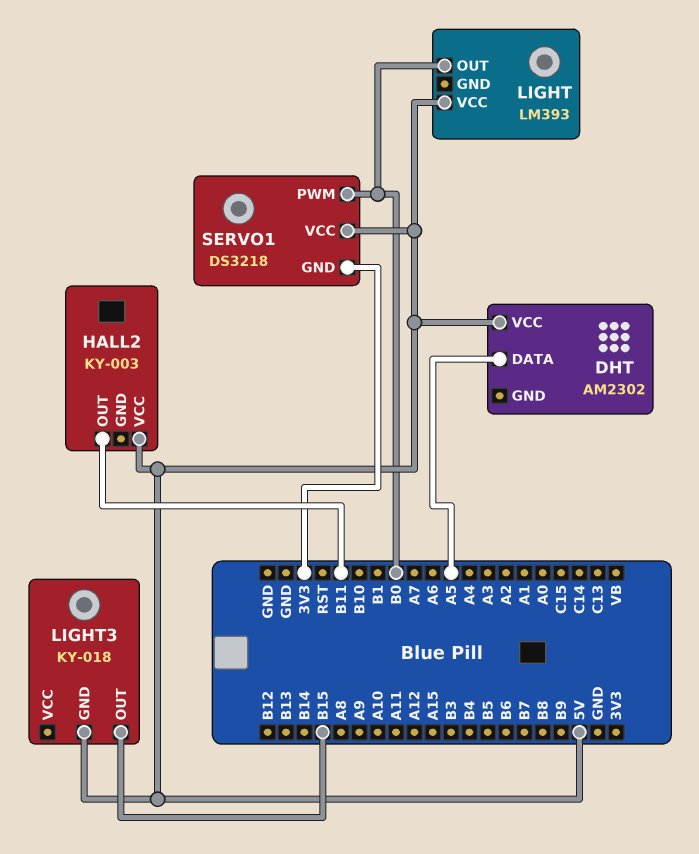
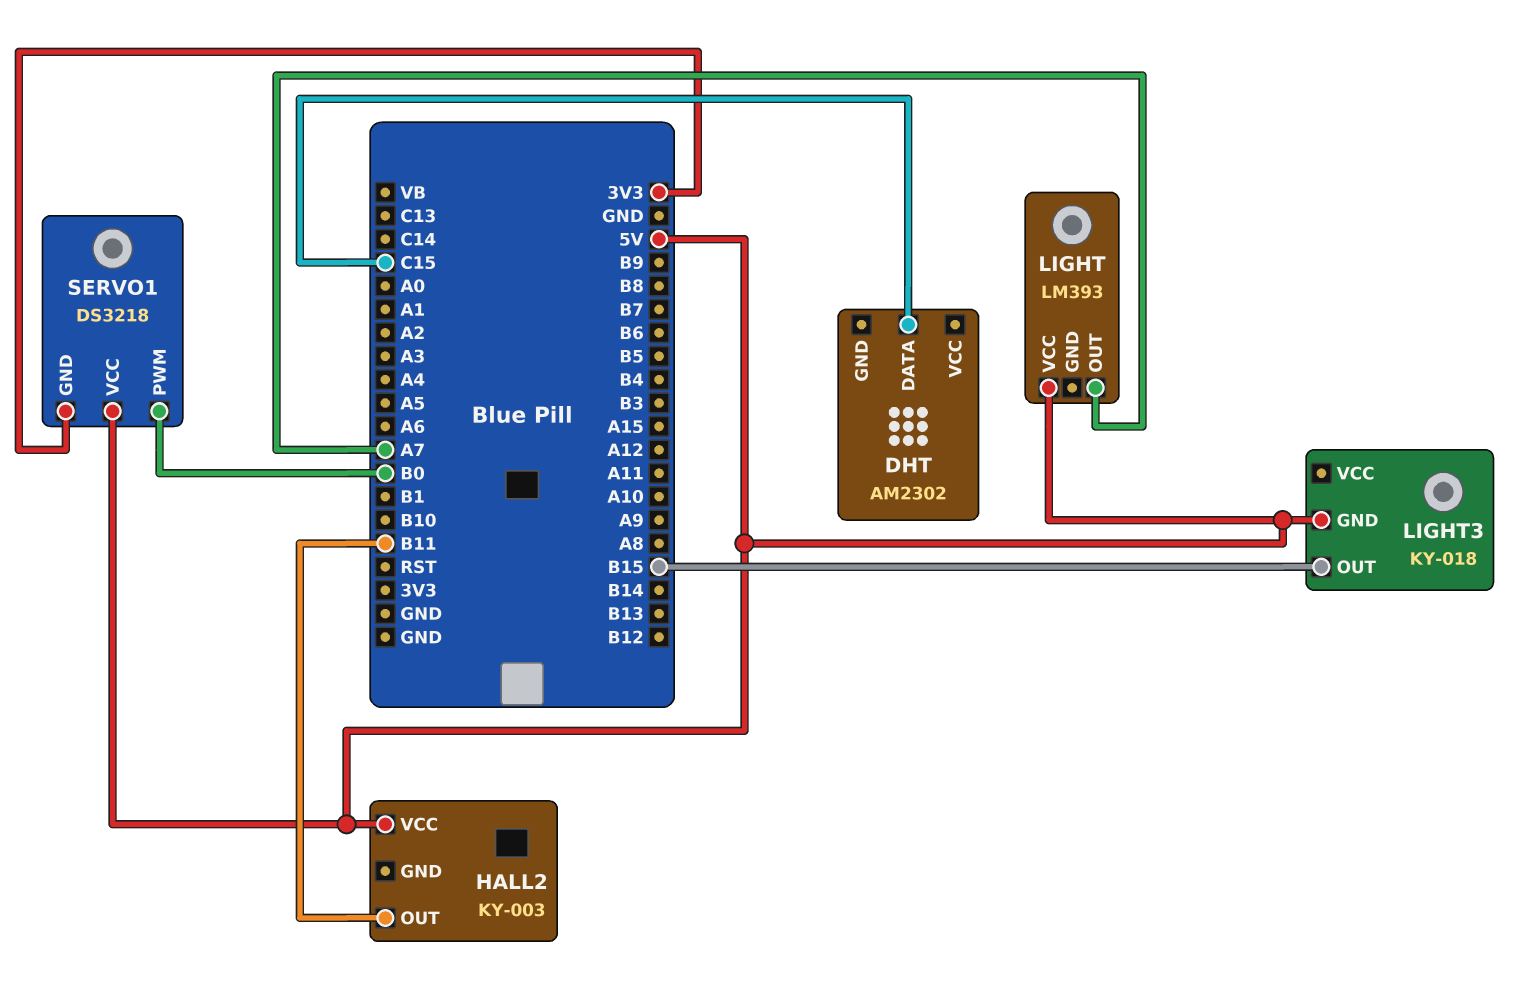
DHT pin DATA: A5 -> C15
DHT pin VCC: 5V -> none
LIGHT pin OUT: B0 -> A7

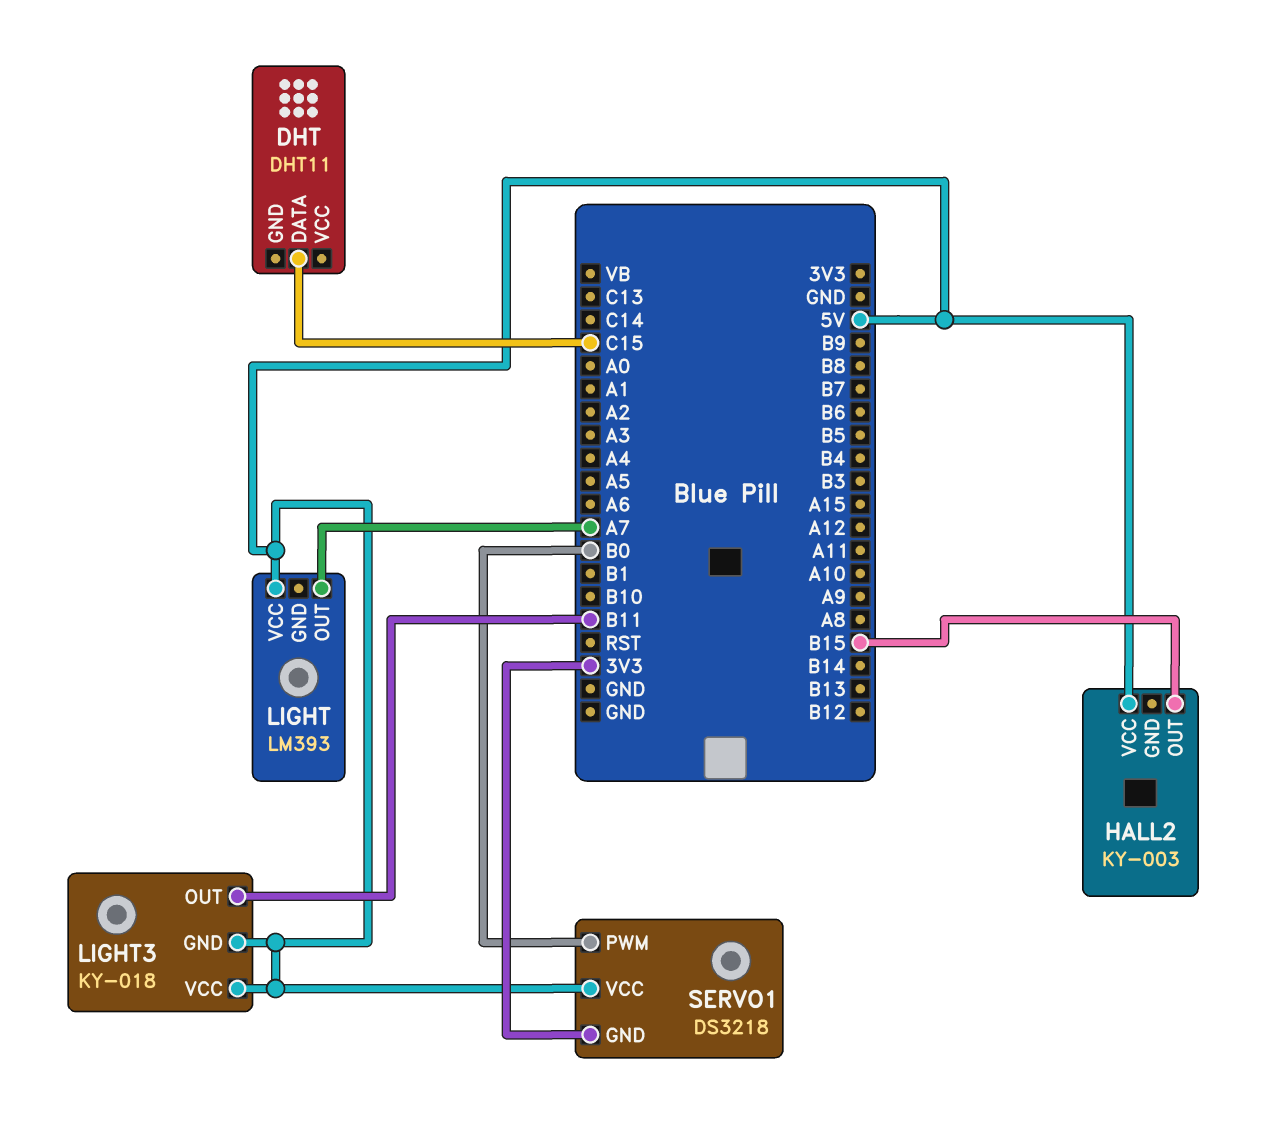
DHT: AM2302 -> DHT11
HALL2 pin OUT: B11 -> B15
LIGHT3 pin OUT: B15 -> B11
LIGHT3 pin VCC: none -> 5V

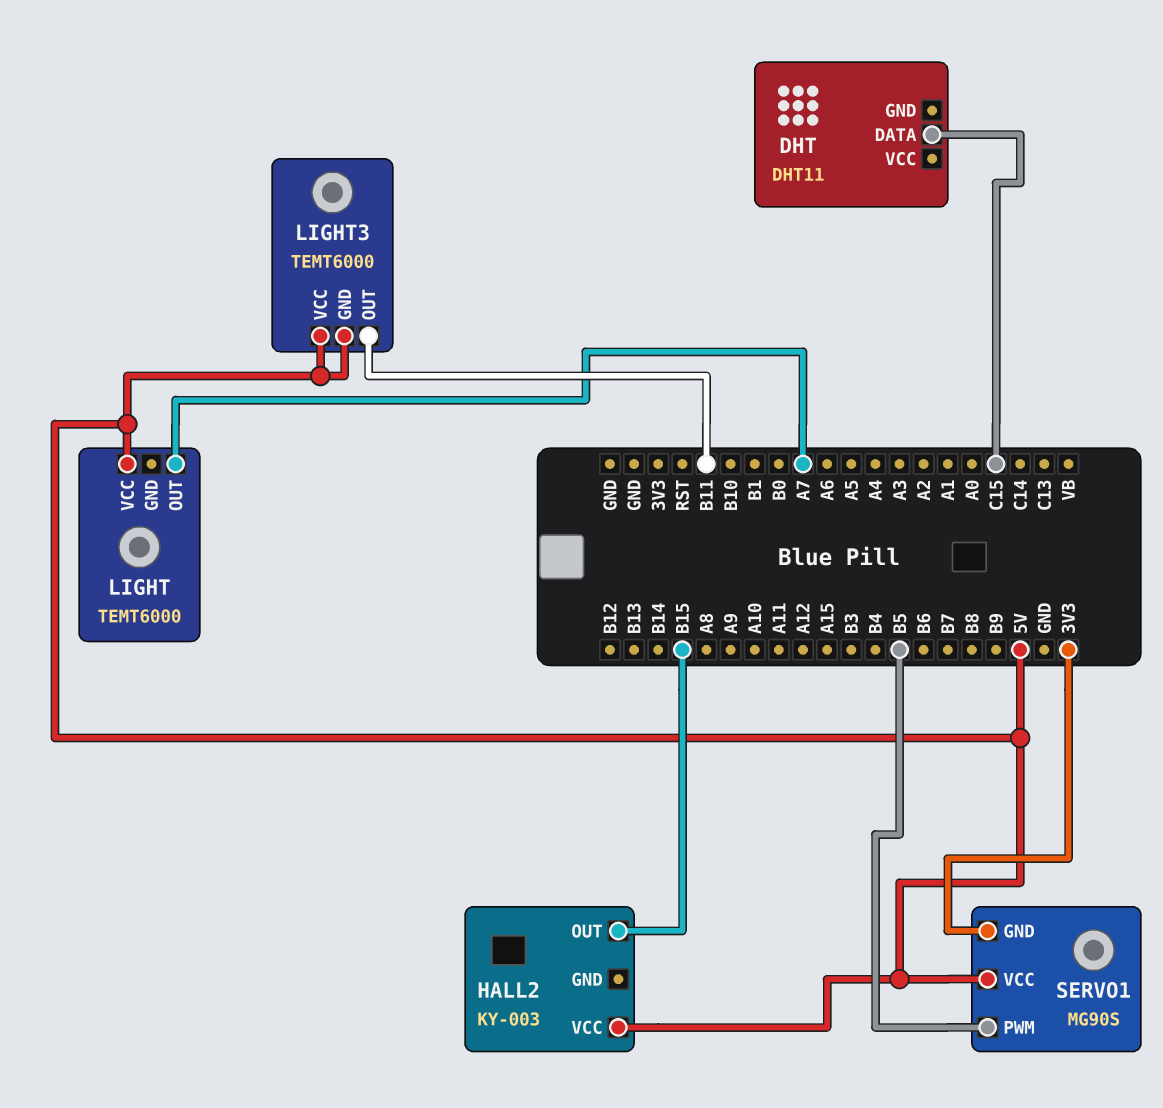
LIGHT: LM393 -> TEMT6000
LIGHT3: KY-018 -> TEMT6000
SERVO1: DS3218 -> MG90S
SERVO1 pin PWM: B0 -> B5

